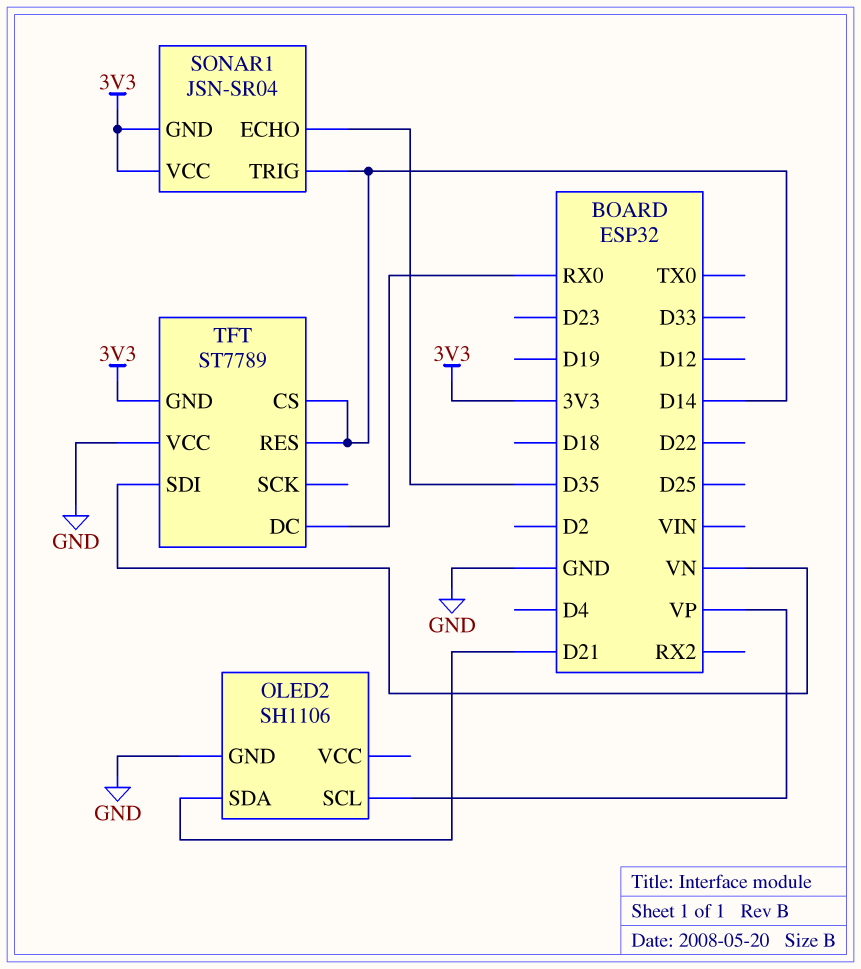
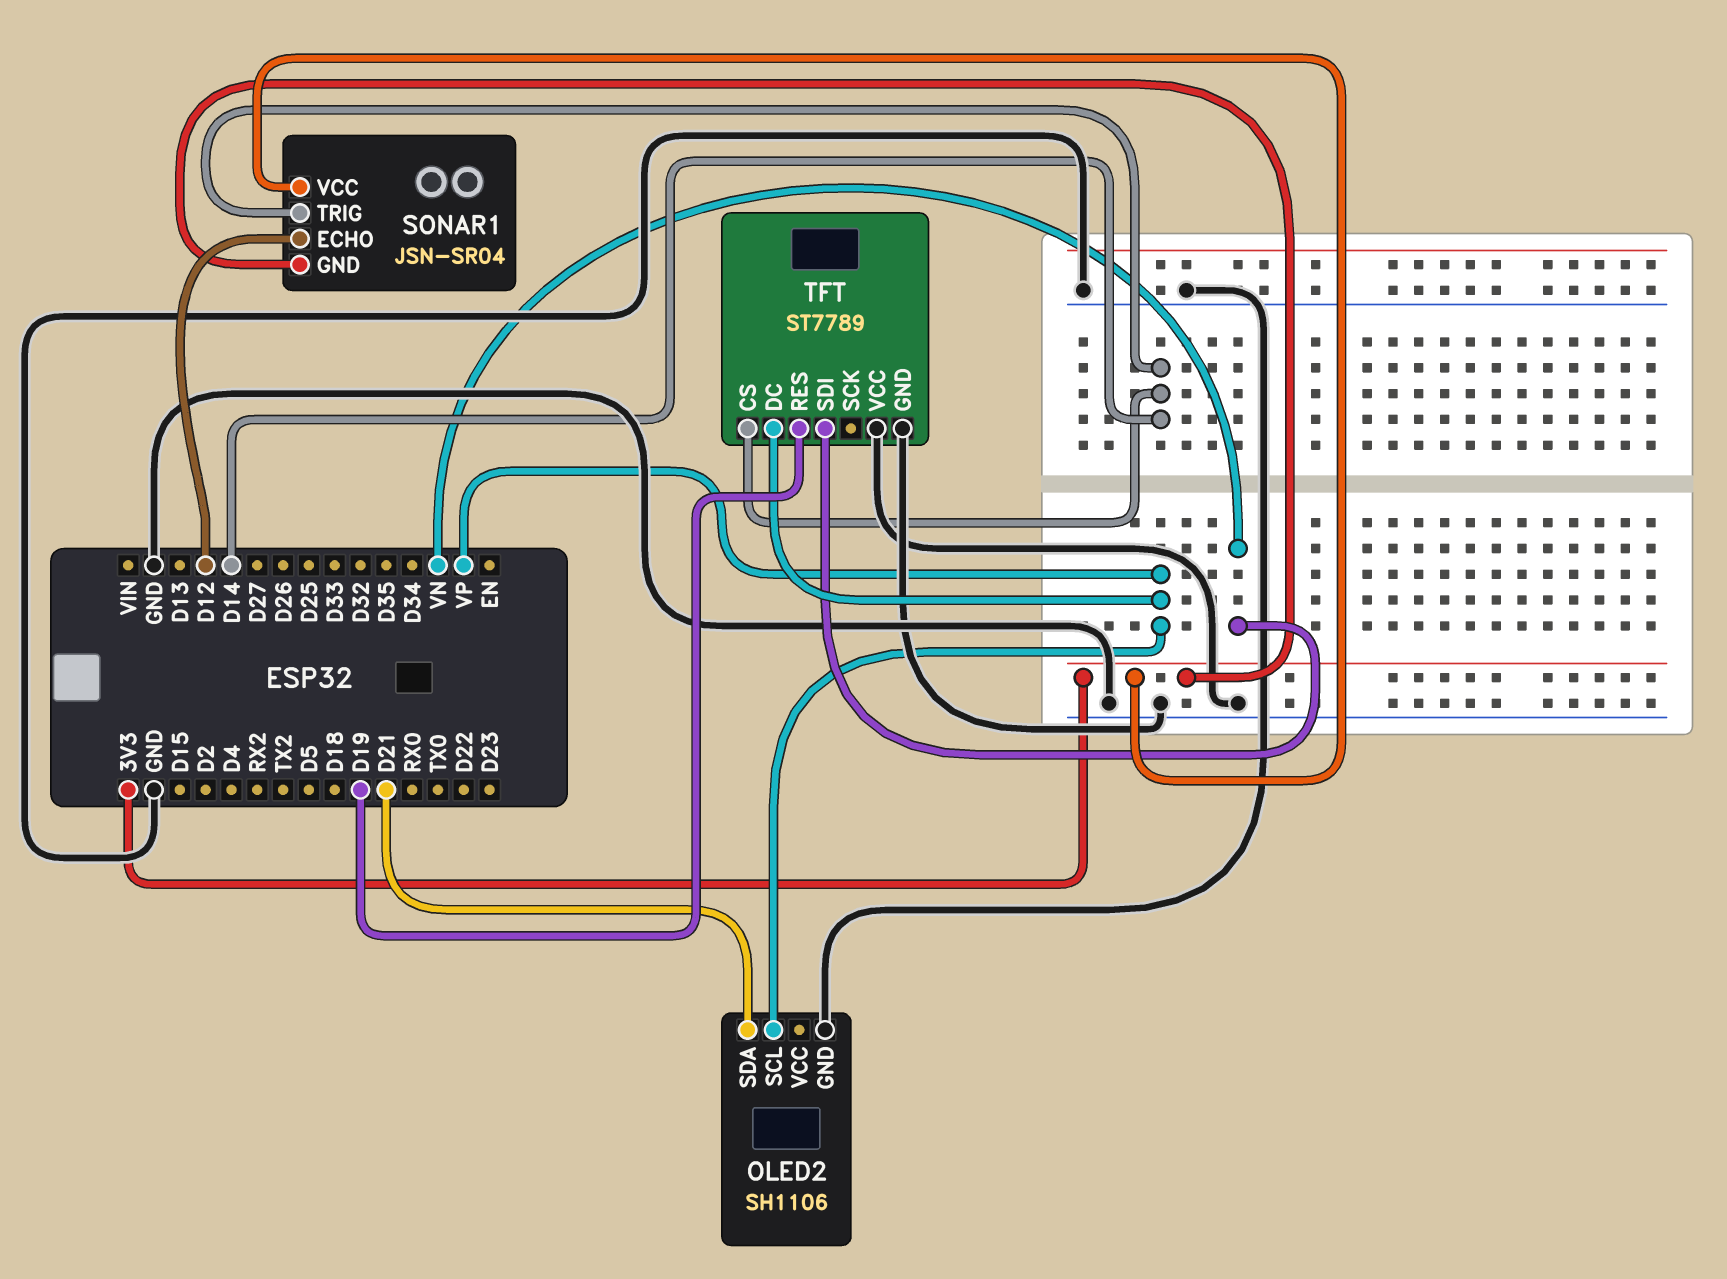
SONAR1 pin ECHO: D35 -> D12
TFT pin DC: RX0 -> VP
TFT pin GND: 3V3 -> GND
TFT pin RES: D14 -> D19

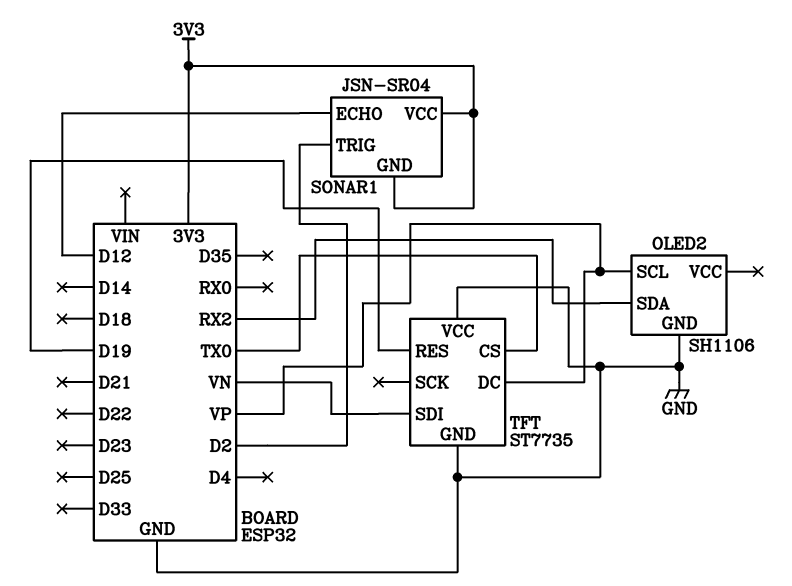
OLED2 pin SDA: D21 -> RX2
SONAR1 pin TRIG: D14 -> D2
TFT: ST7789 -> ST7735
TFT pin CS: D14 -> TX0

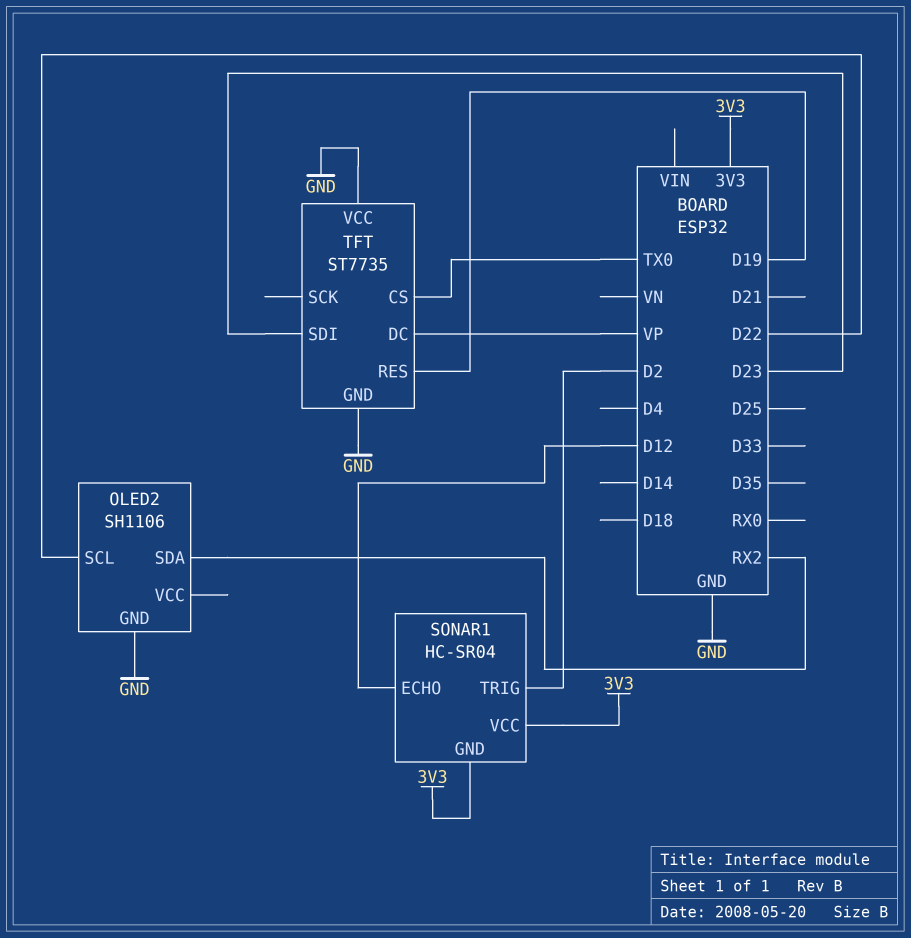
OLED2 pin SCL: VP -> D22
SONAR1: JSN-SR04 -> HC-SR04
TFT pin SDI: VN -> D23

